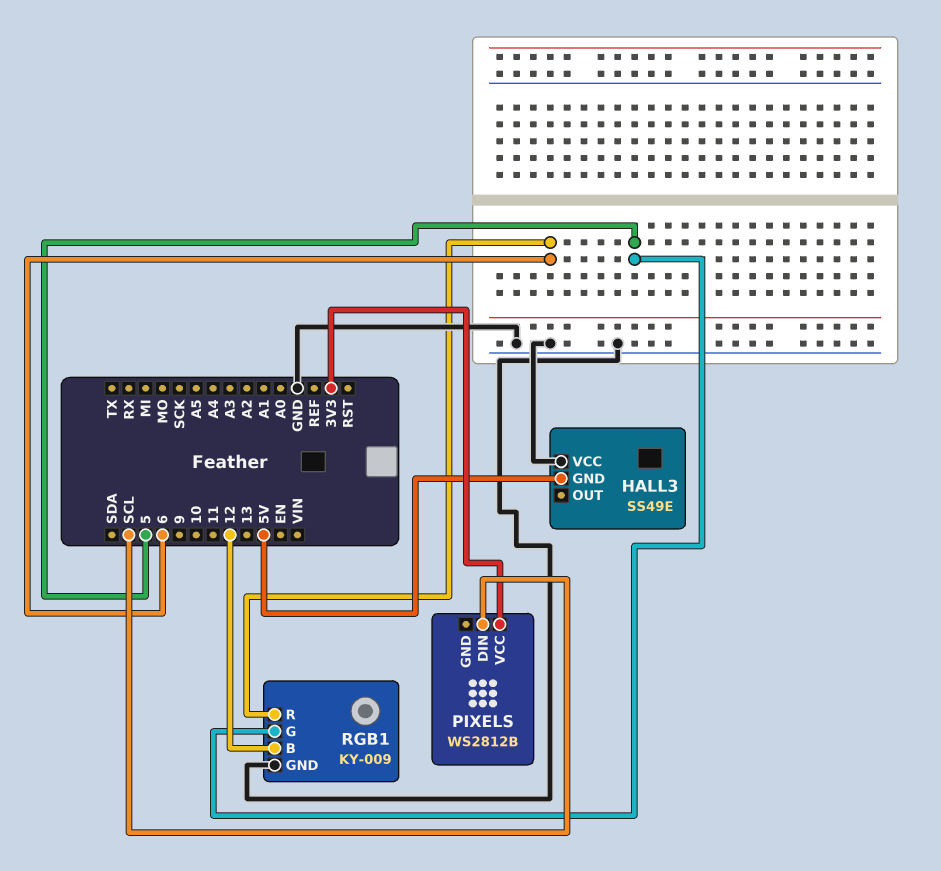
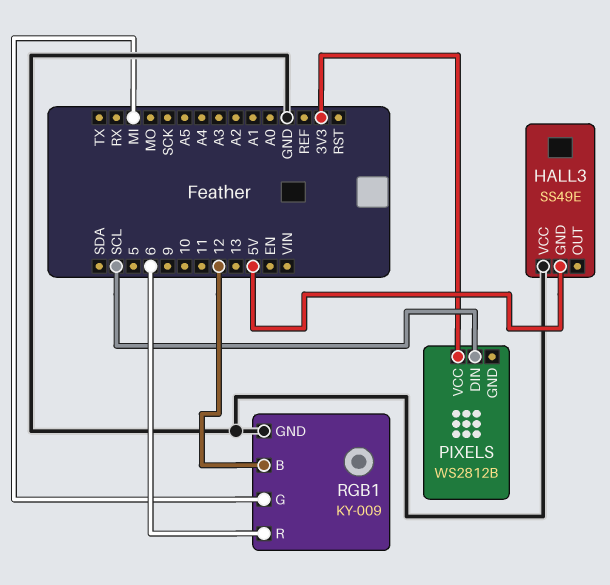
RGB1 pin G: 5 -> MI

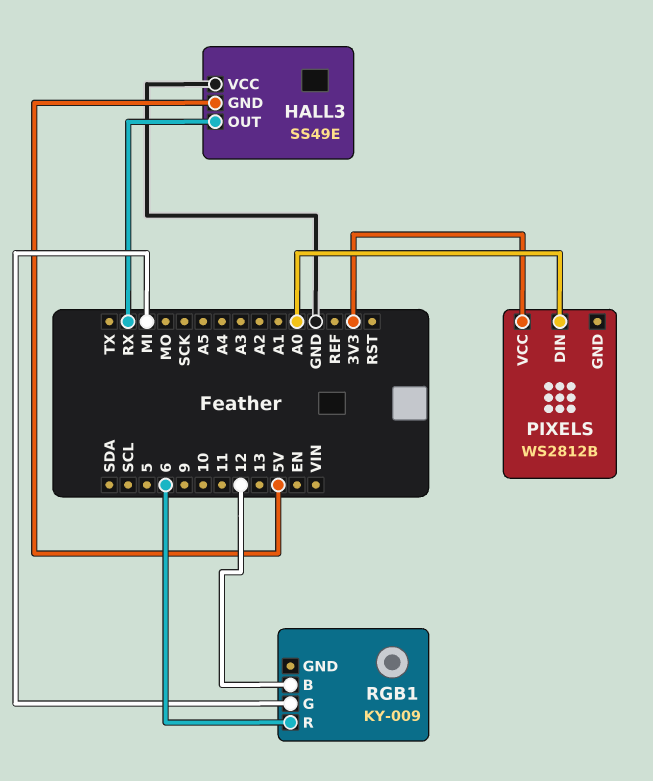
HALL3 pin OUT: none -> RX
PIXELS pin DIN: SCL -> A0
RGB1 pin GND: GND -> none

